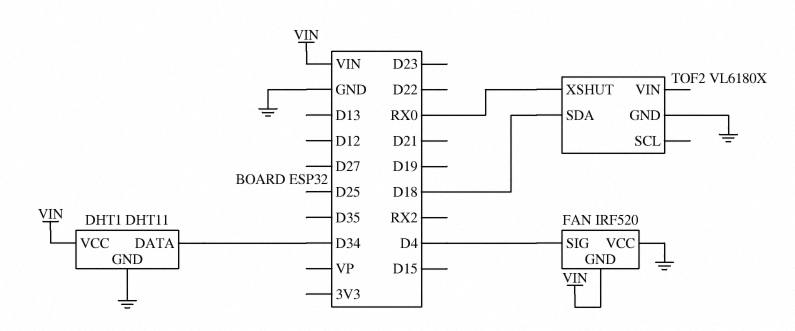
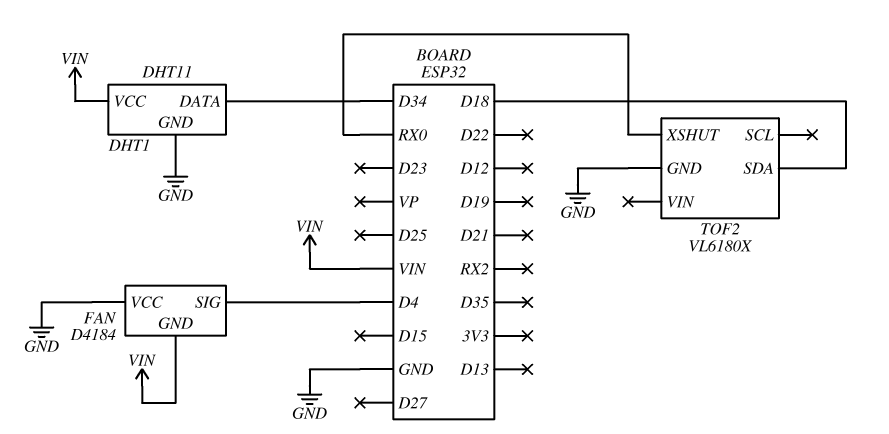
FAN: IRF520 -> D4184

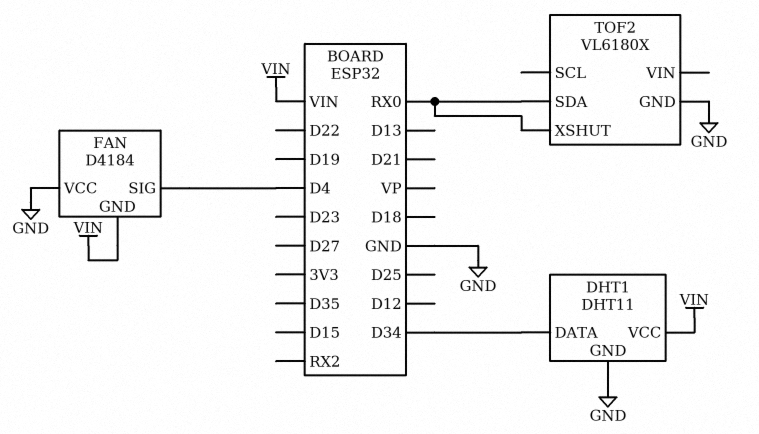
TOF2 pin SDA: D18 -> RX0

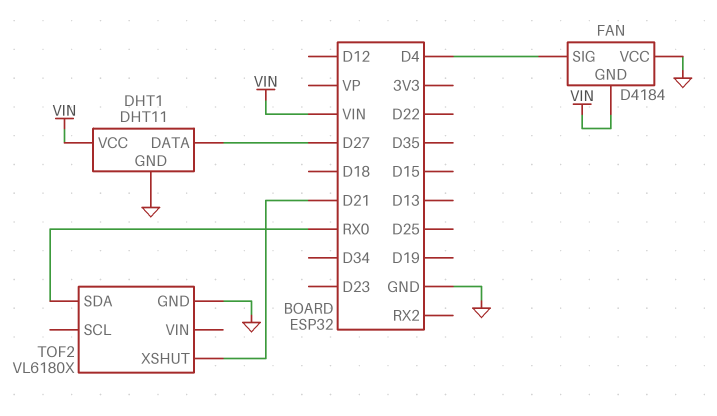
DHT1 pin DATA: D34 -> D27
TOF2 pin XSHUT: RX0 -> D21

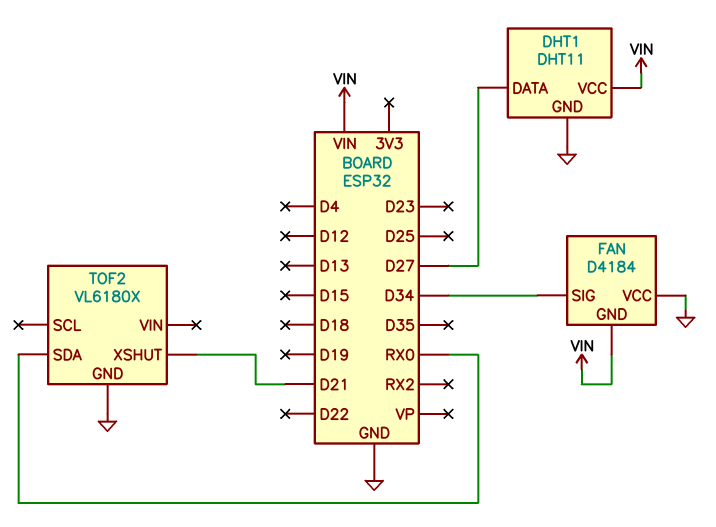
FAN pin SIG: D4 -> D34

